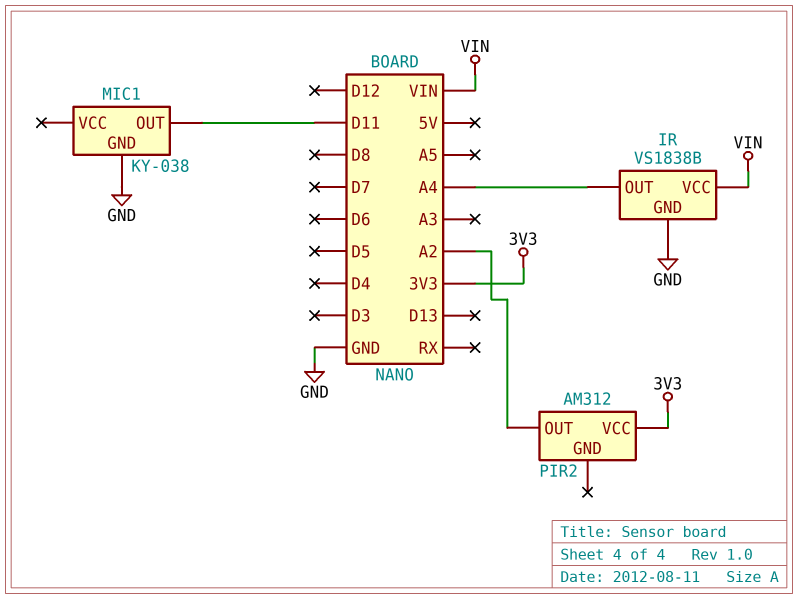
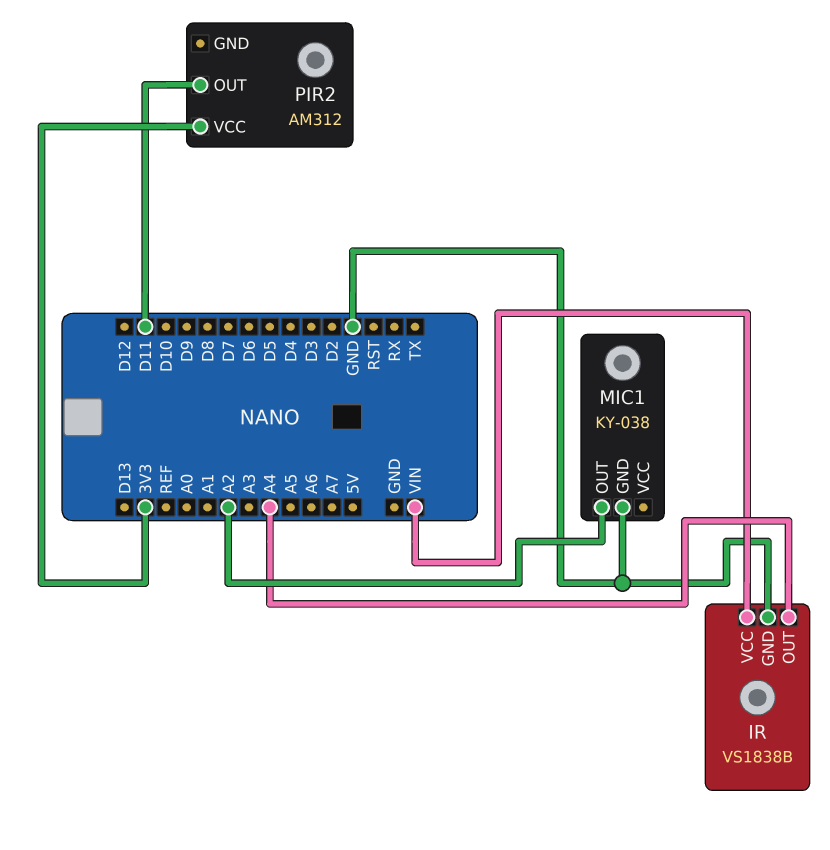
MIC1 pin OUT: D11 -> A2
PIR2 pin OUT: A2 -> D11

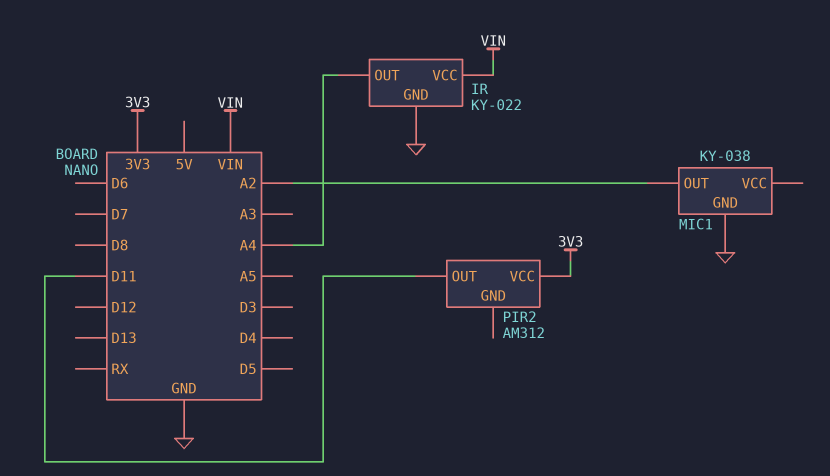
IR: VS1838B -> KY-022

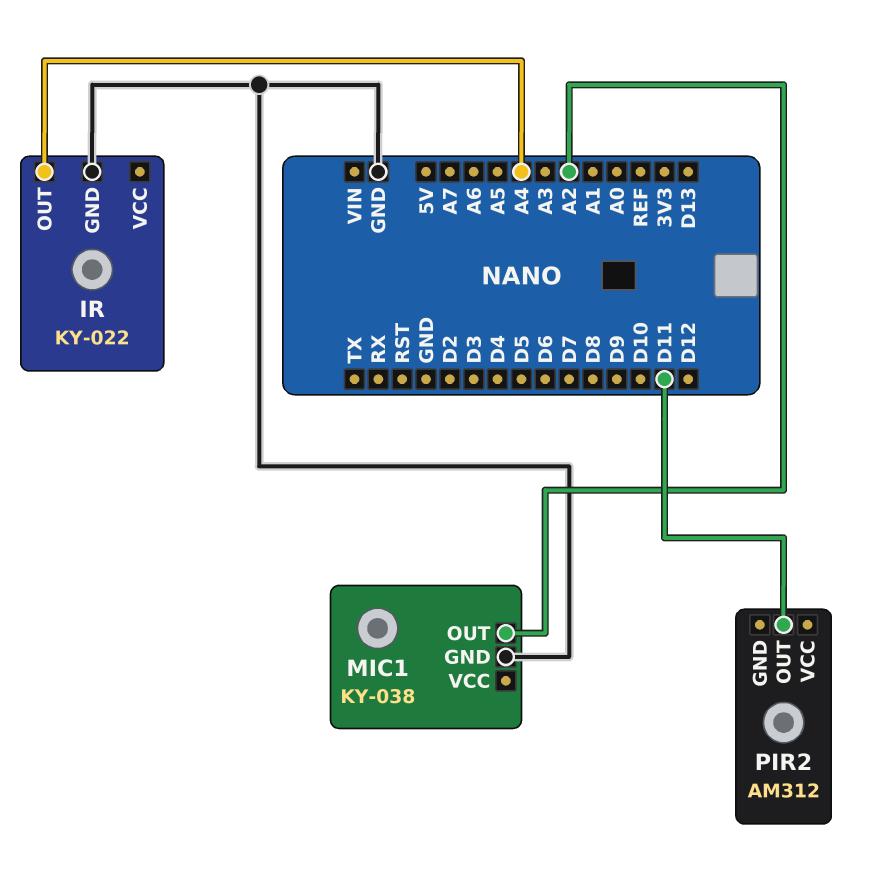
IR pin VCC: VIN -> none
PIR2 pin VCC: 3V3 -> none

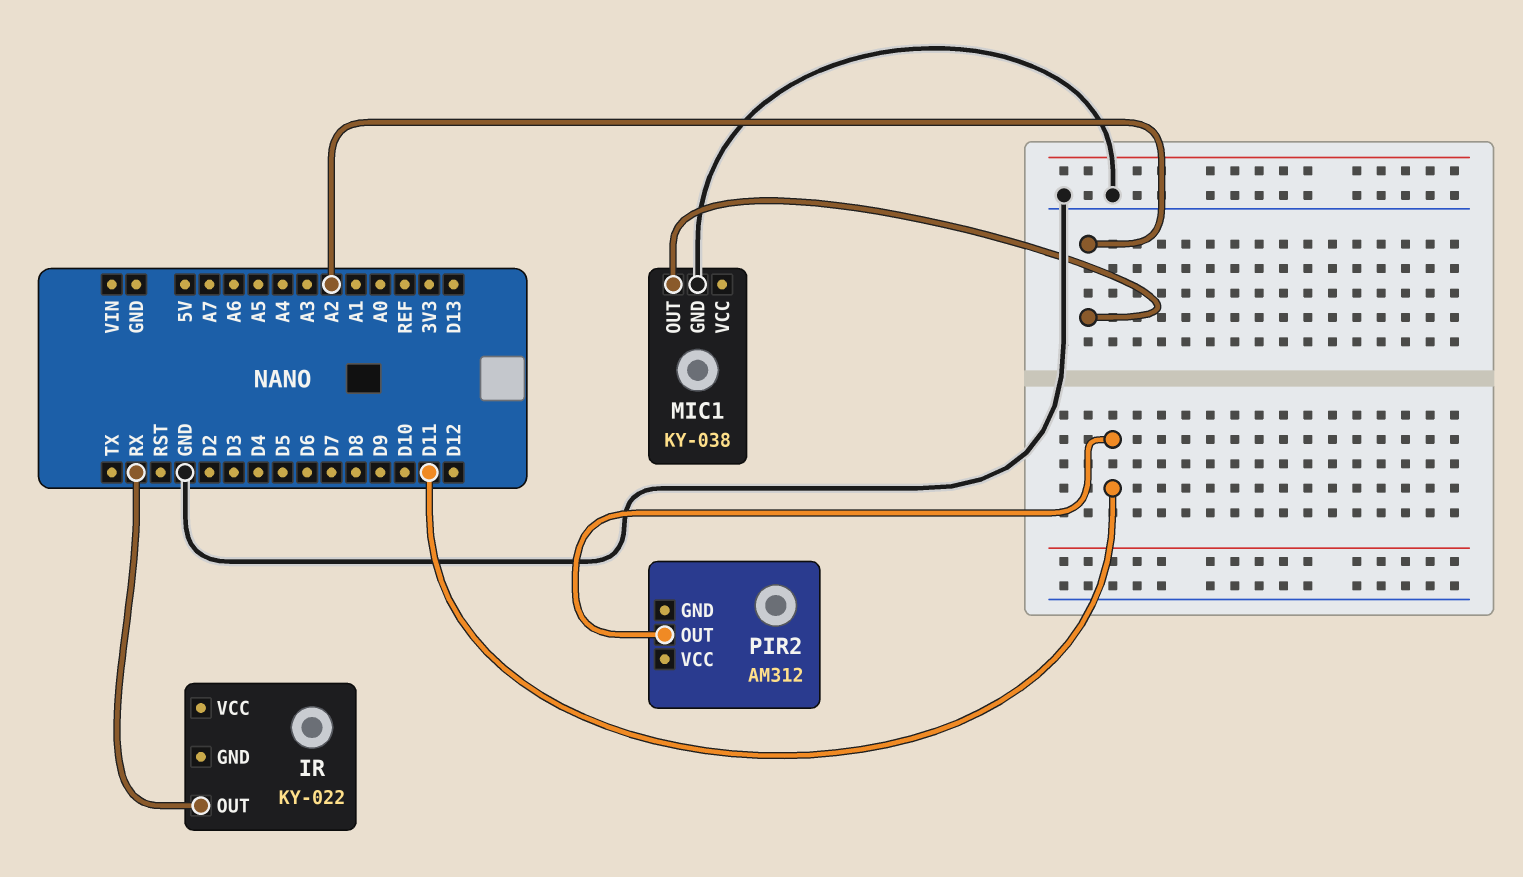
IR pin GND: GND -> none
IR pin OUT: A4 -> RX

